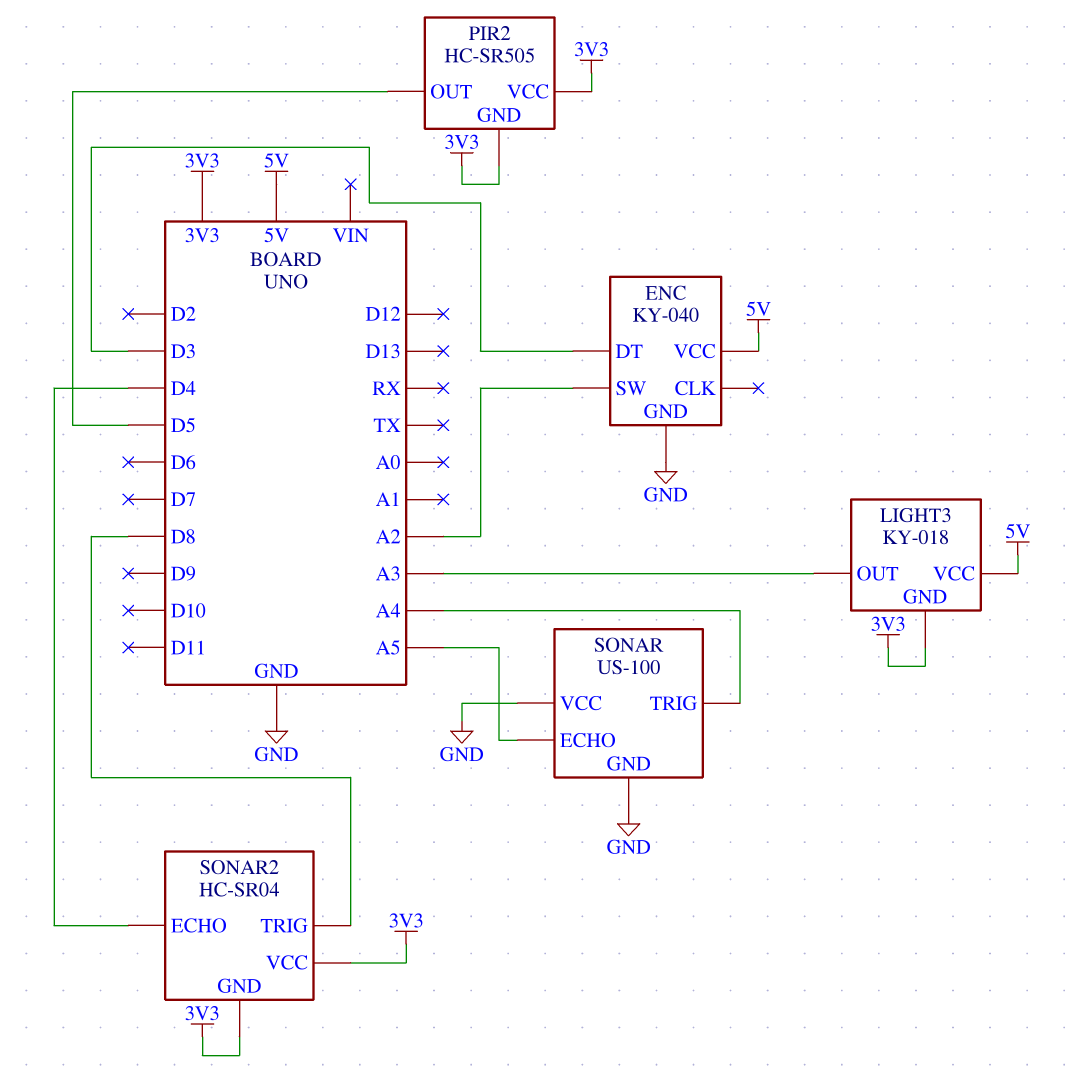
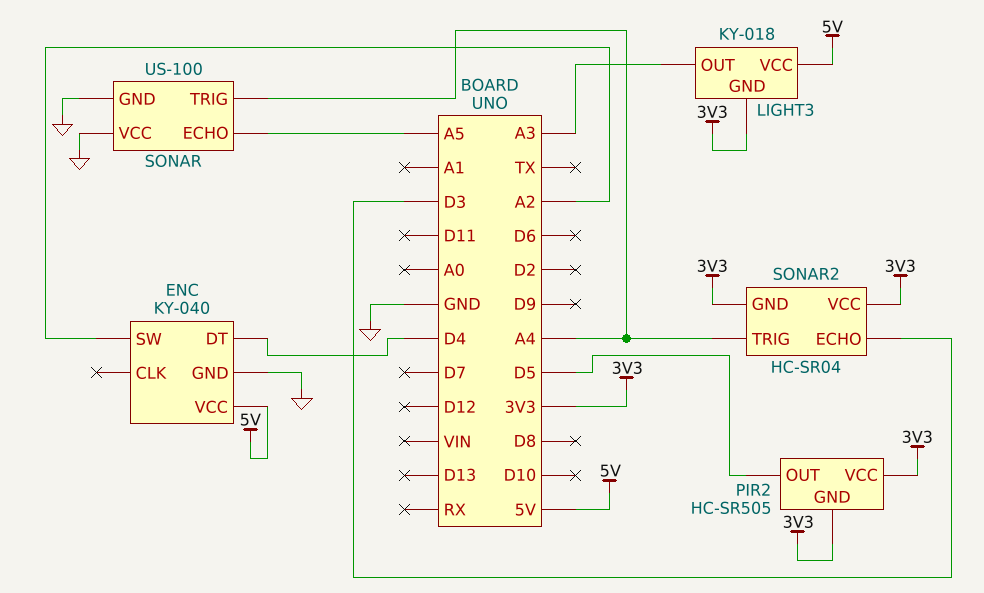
ENC pin DT: D3 -> D4
SONAR2 pin ECHO: D4 -> D3
SONAR2 pin TRIG: D8 -> A4

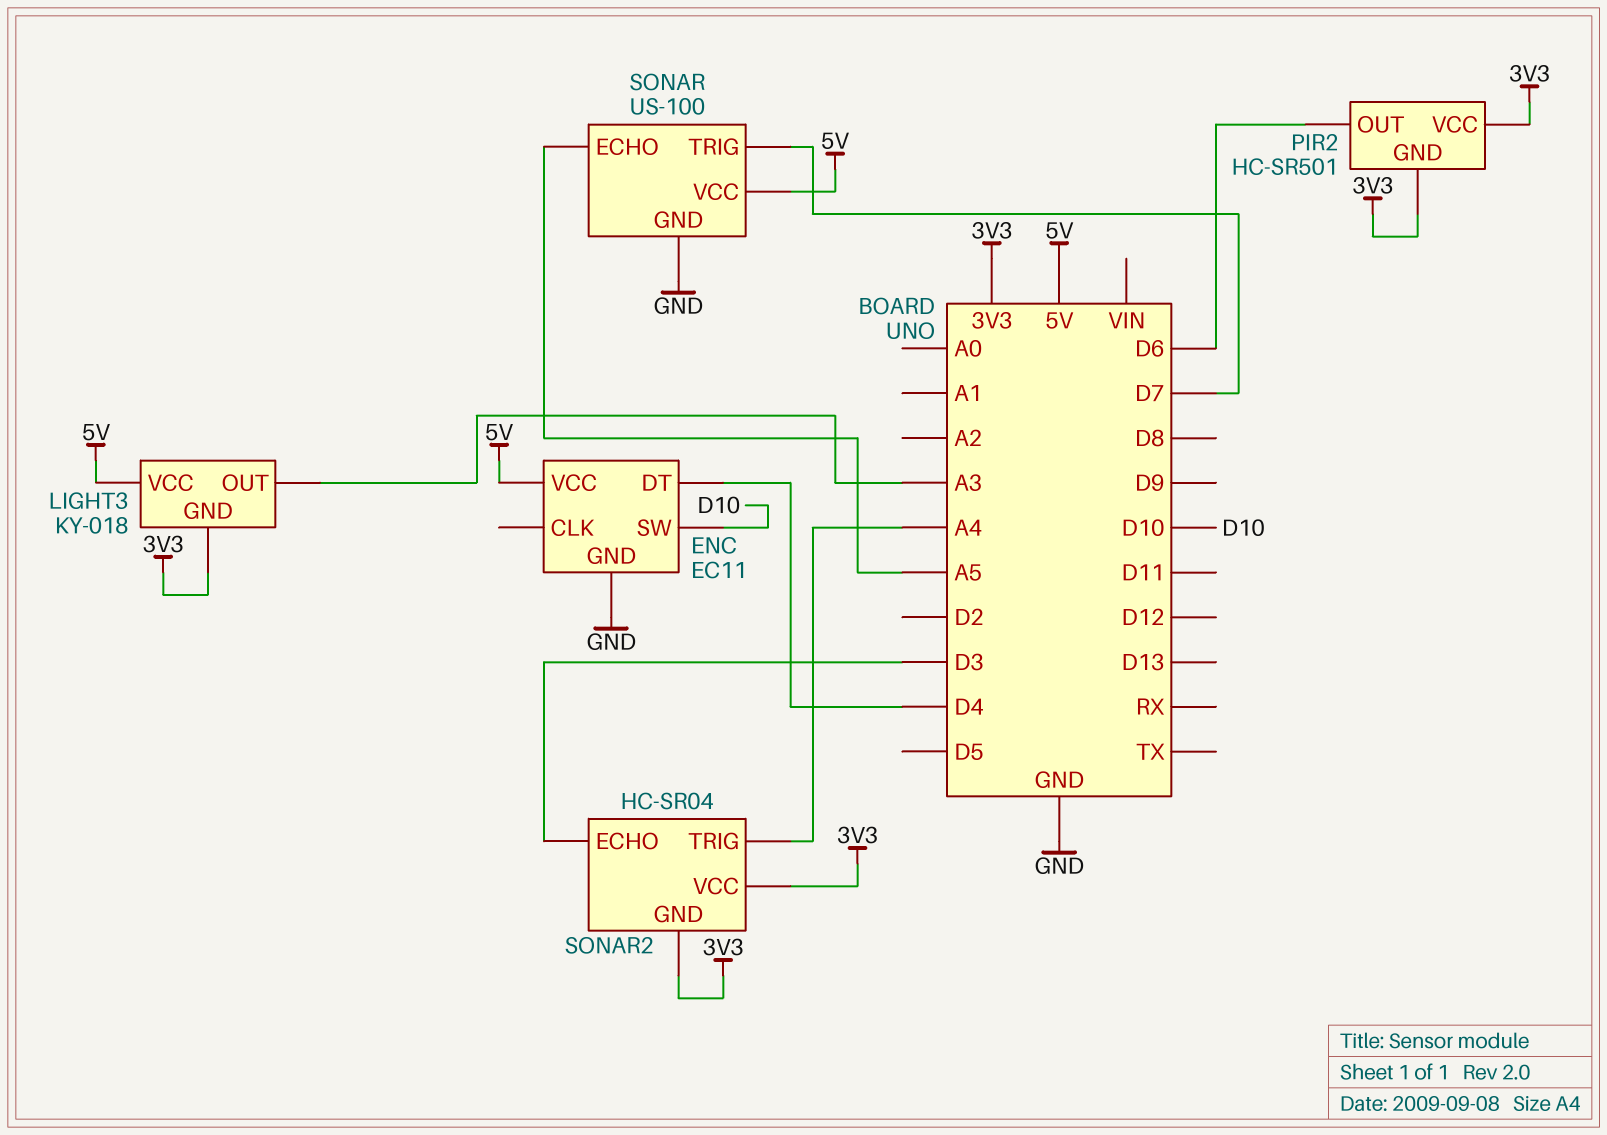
ENC: KY-040 -> EC11
ENC pin SW: A2 -> D10
PIR2: HC-SR505 -> HC-SR501
PIR2 pin OUT: D5 -> D6
SONAR pin TRIG: A4 -> D7
SONAR pin VCC: GND -> 5V

